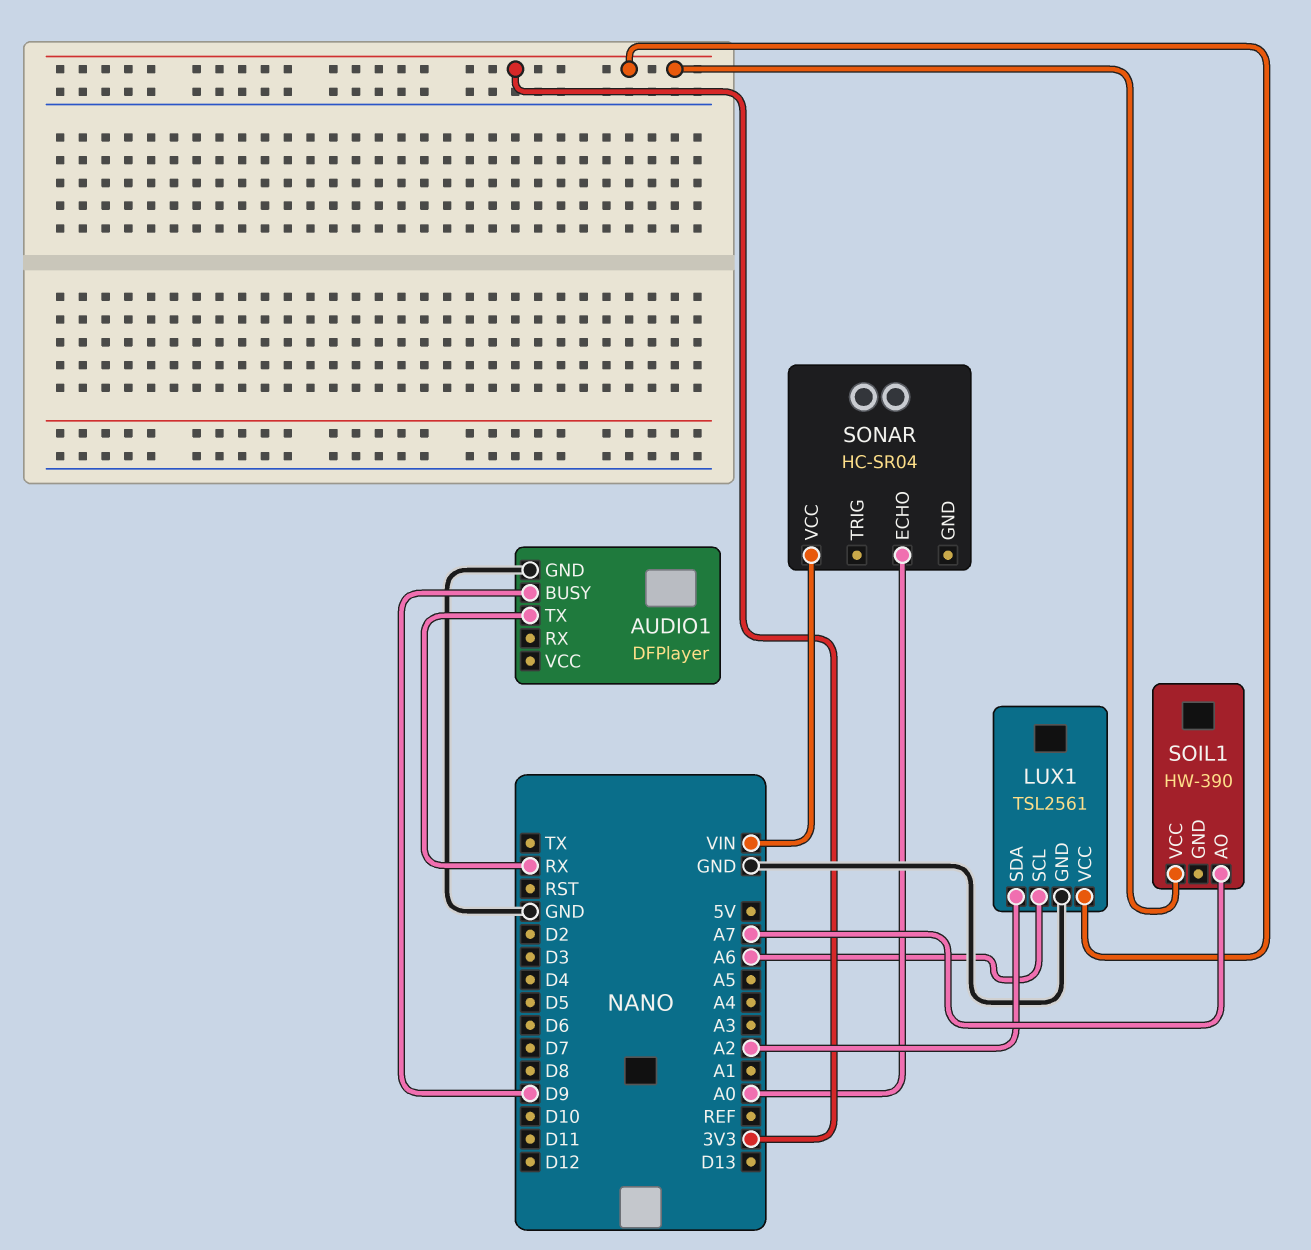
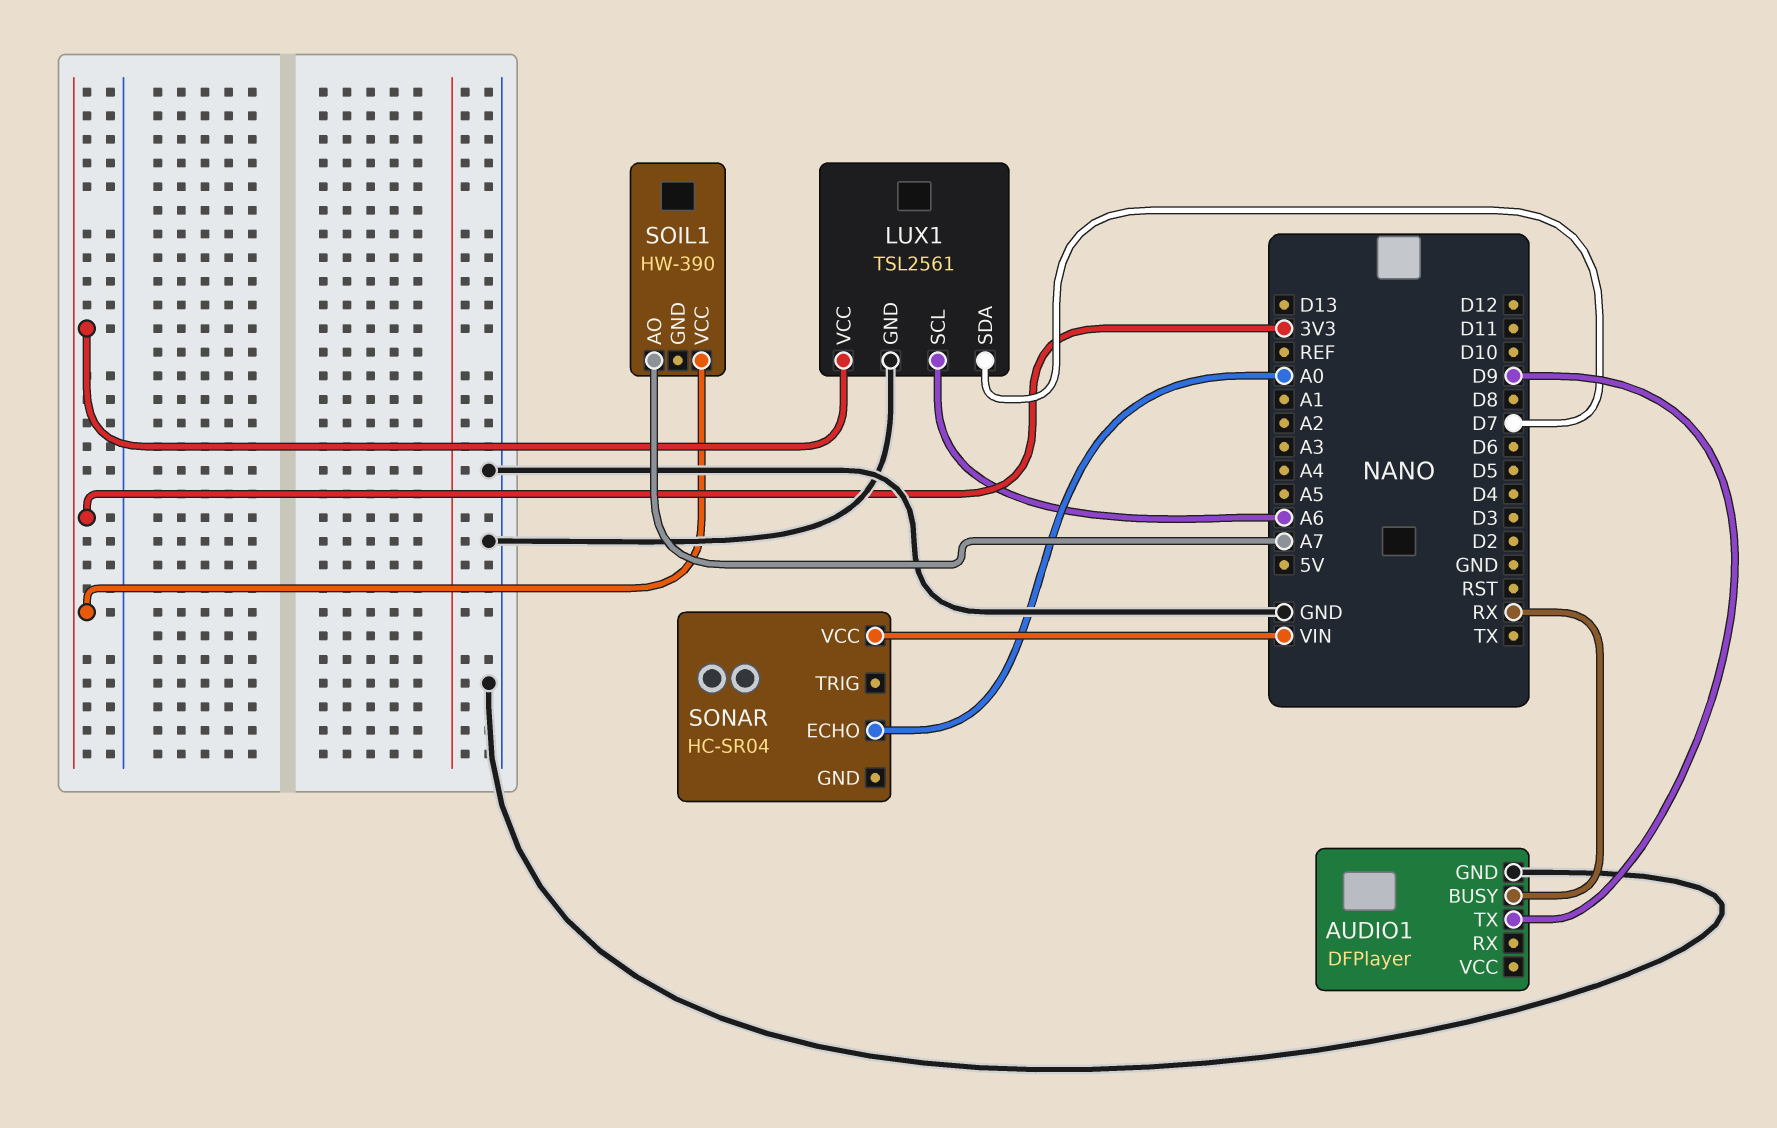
AUDIO1 pin BUSY: D9 -> RX
AUDIO1 pin TX: RX -> D9
LUX1 pin SDA: A2 -> D7

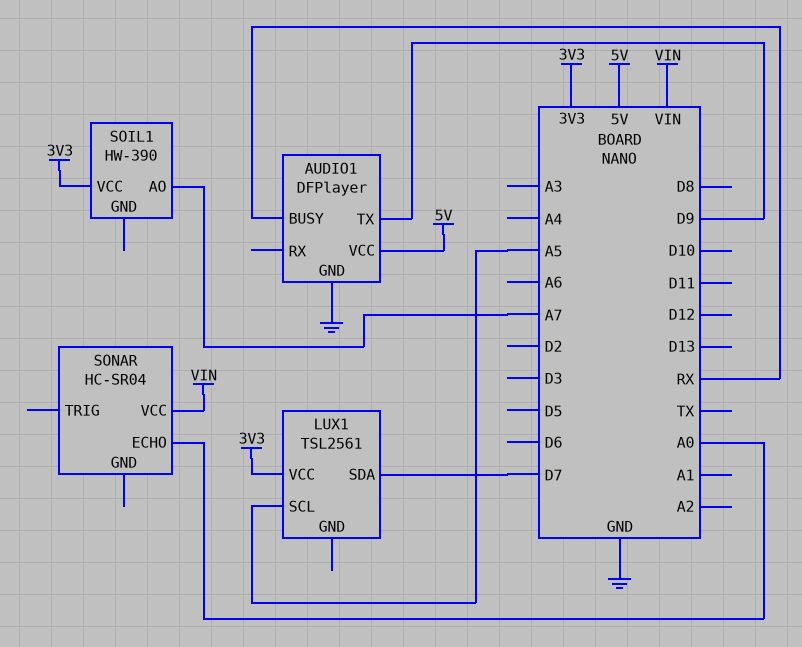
AUDIO1 pin VCC: none -> 5V
LUX1 pin GND: GND -> none
LUX1 pin SCL: A6 -> A5

